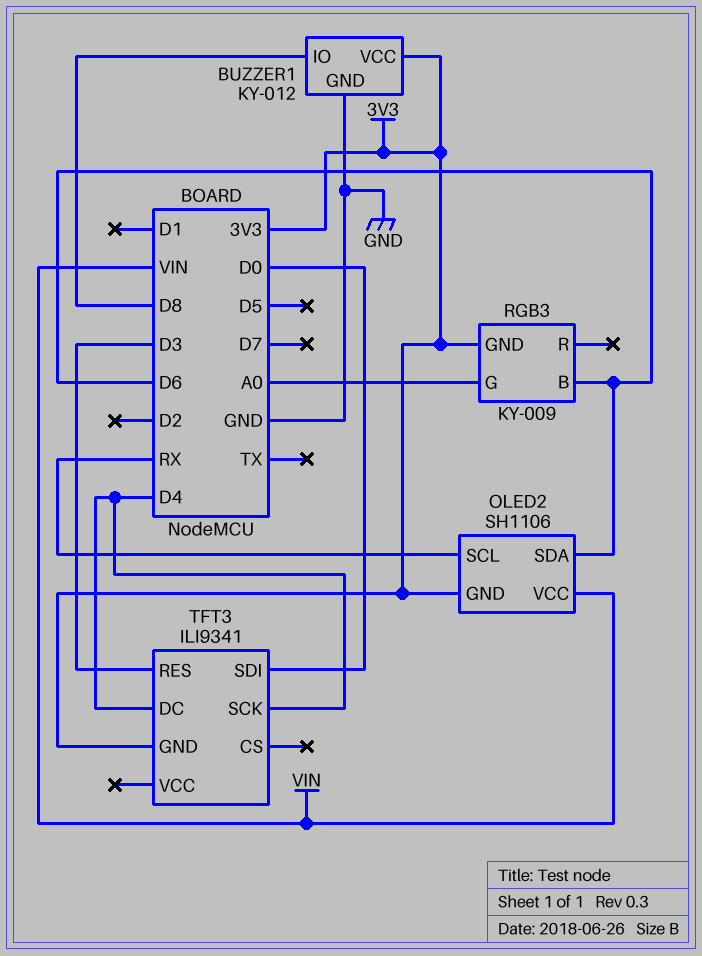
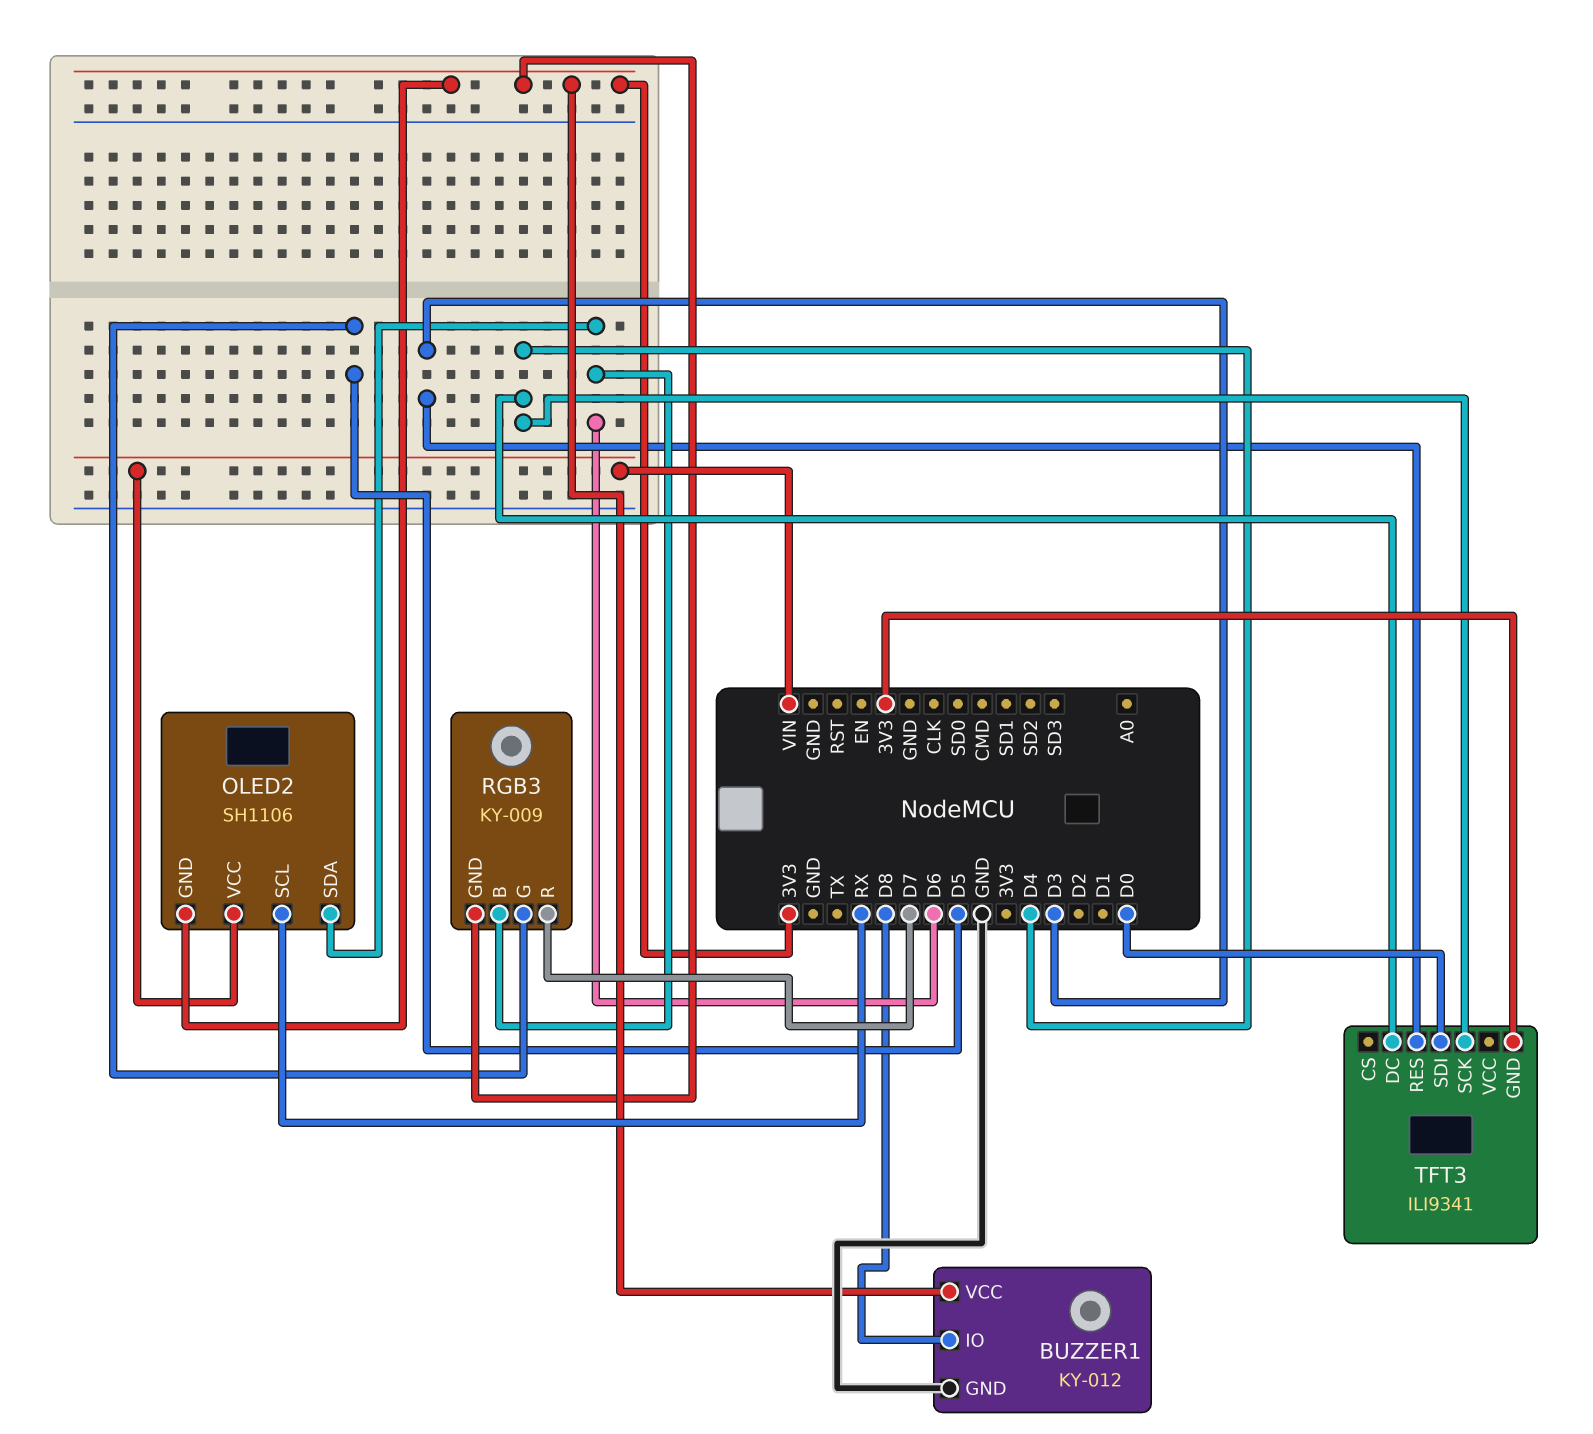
RGB3 pin G: A0 -> D5
RGB3 pin R: none -> D7

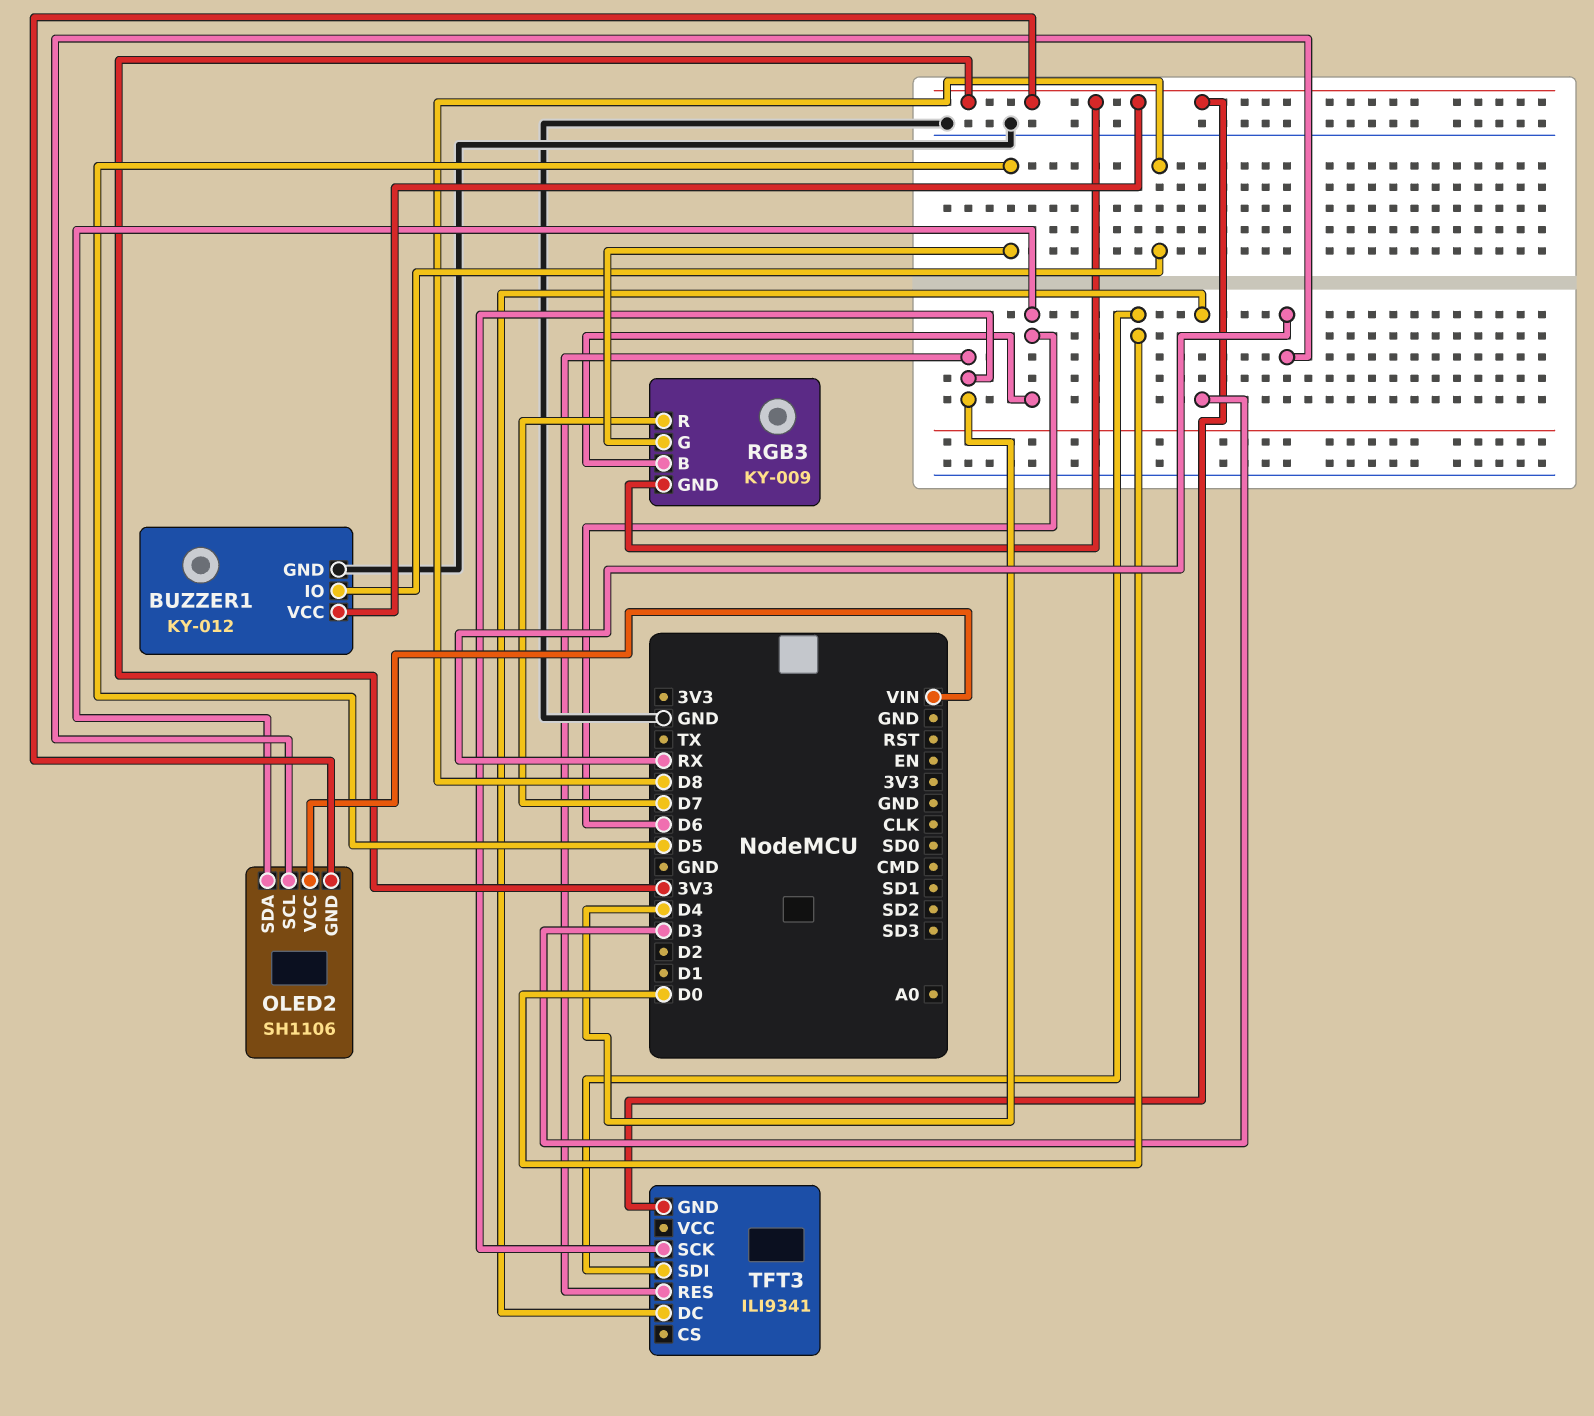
TFT3 pin DC: D4 -> D3
TFT3 pin RES: D3 -> D4

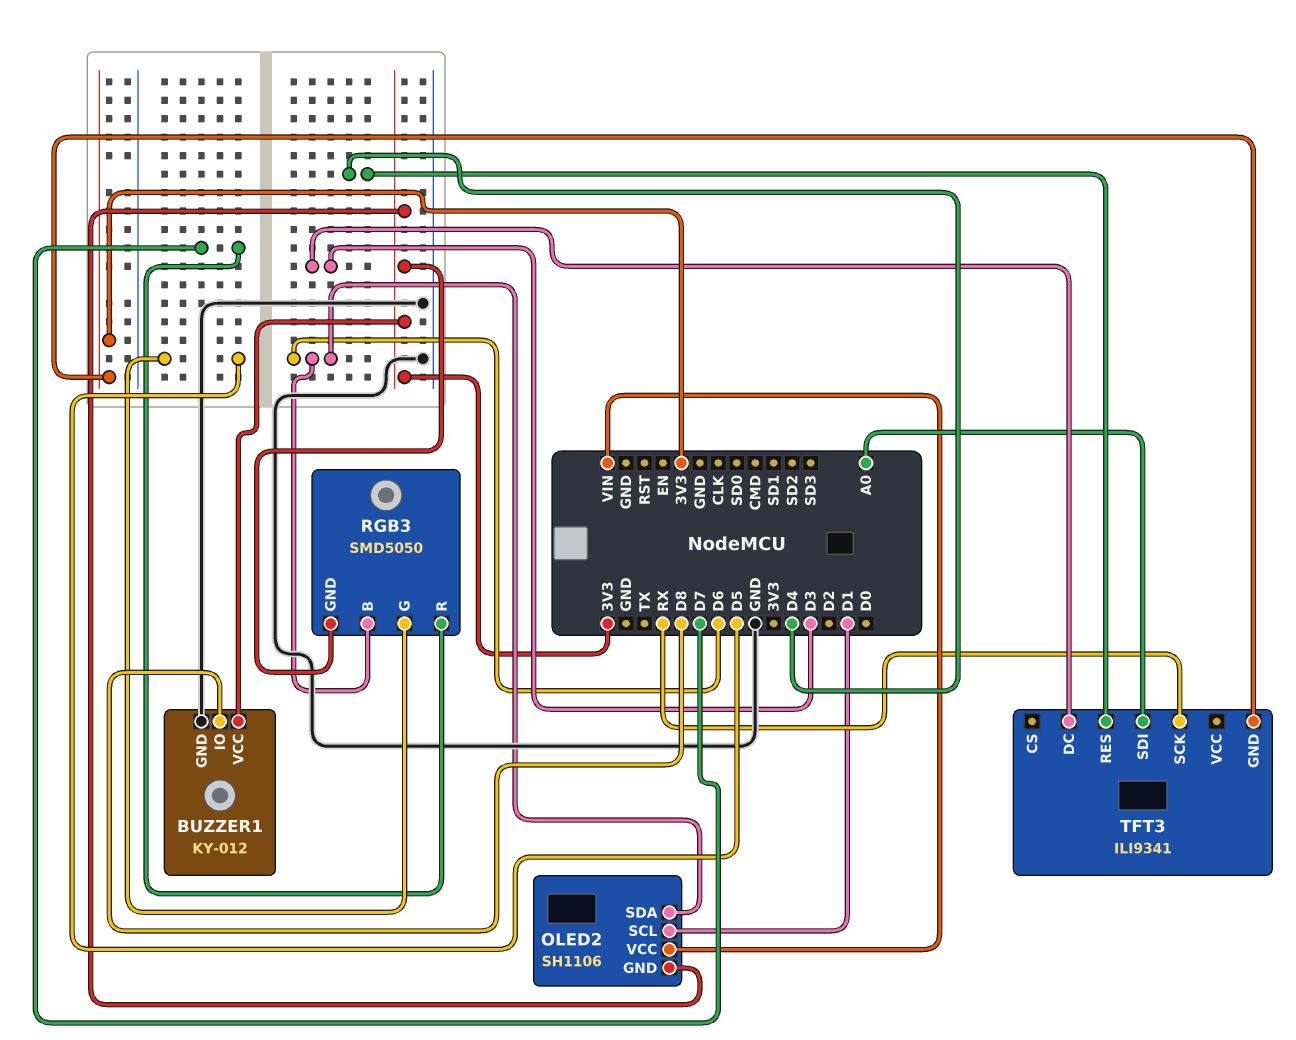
OLED2 pin SCL: RX -> D1
RGB3: KY-009 -> SMD5050
TFT3 pin SCK: D4 -> RX
TFT3 pin SDI: D0 -> A0

